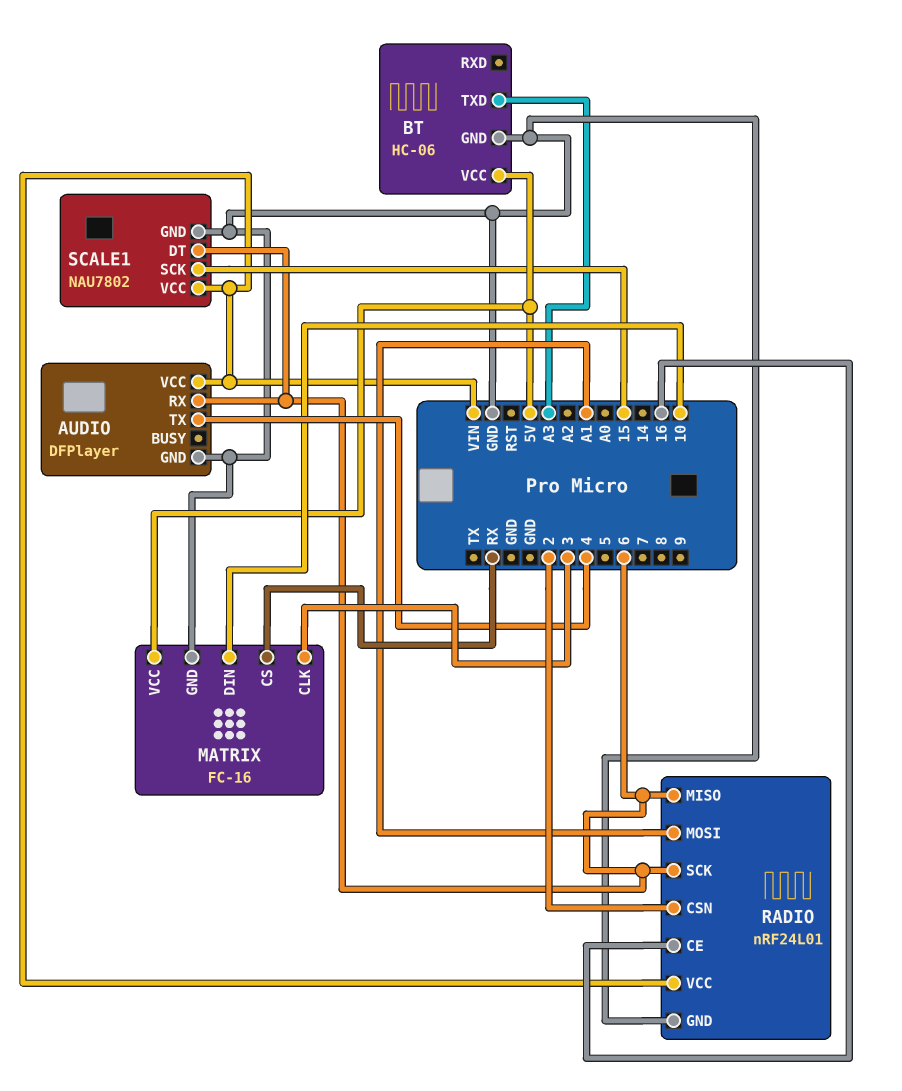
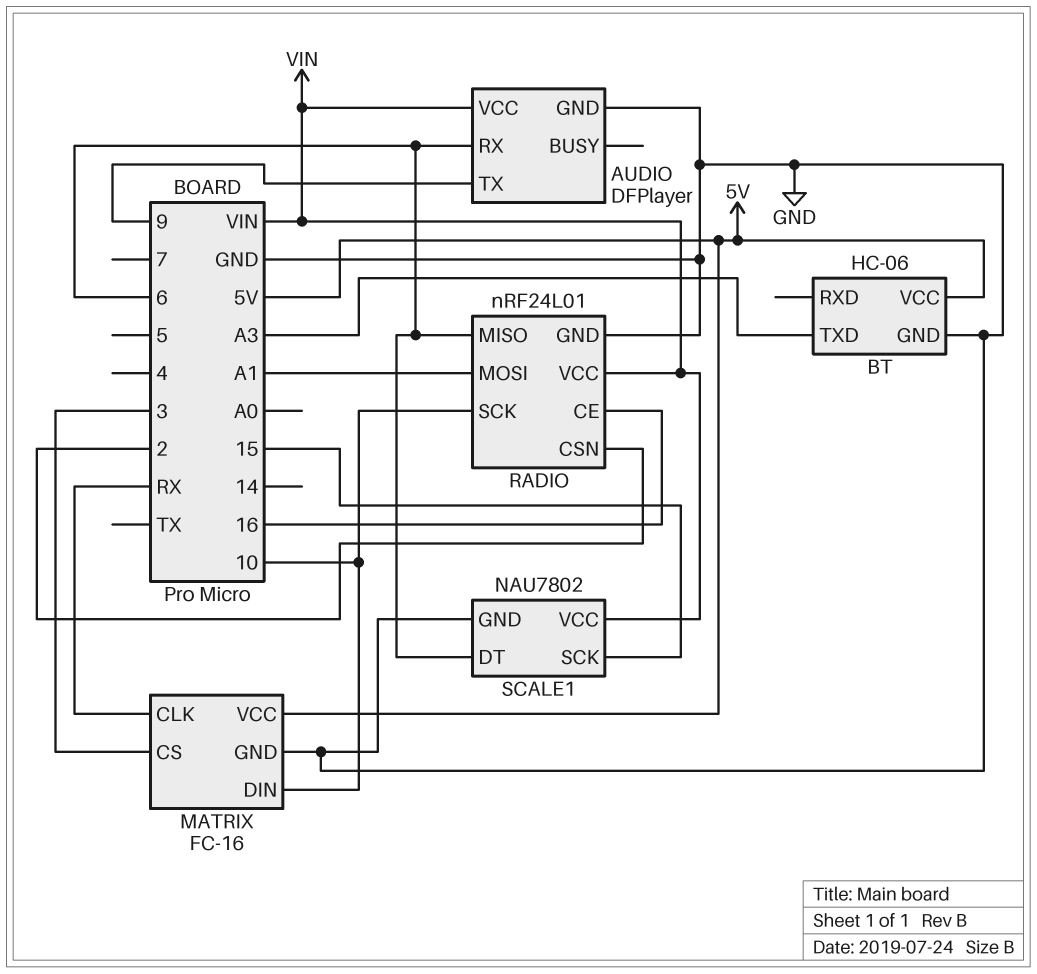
AUDIO pin TX: 4 -> 9
MATRIX pin CLK: 3 -> RX
MATRIX pin CS: RX -> 3
RADIO pin SCK: 6 -> 10

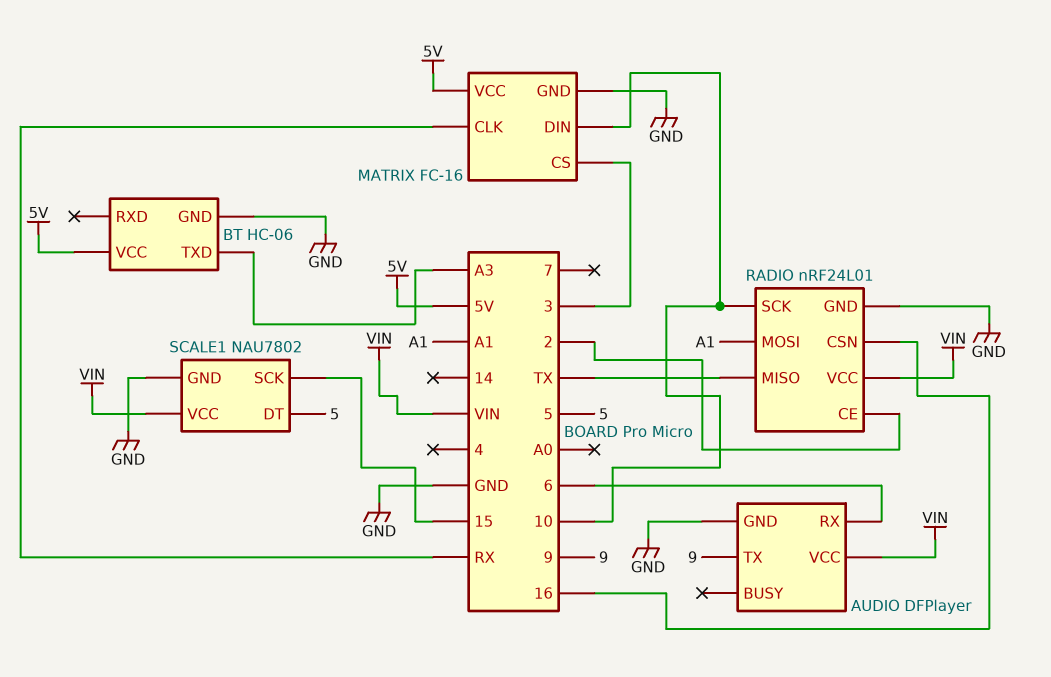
RADIO pin CE: 16 -> 2
RADIO pin CSN: 2 -> 16
RADIO pin MISO: 6 -> TX
SCALE1 pin DT: 6 -> 5

